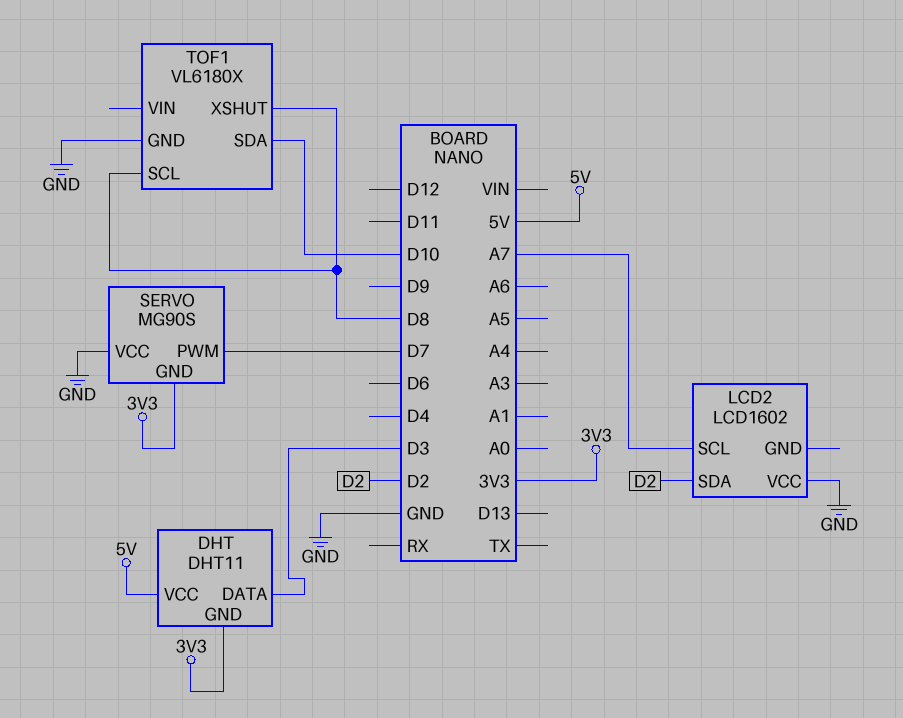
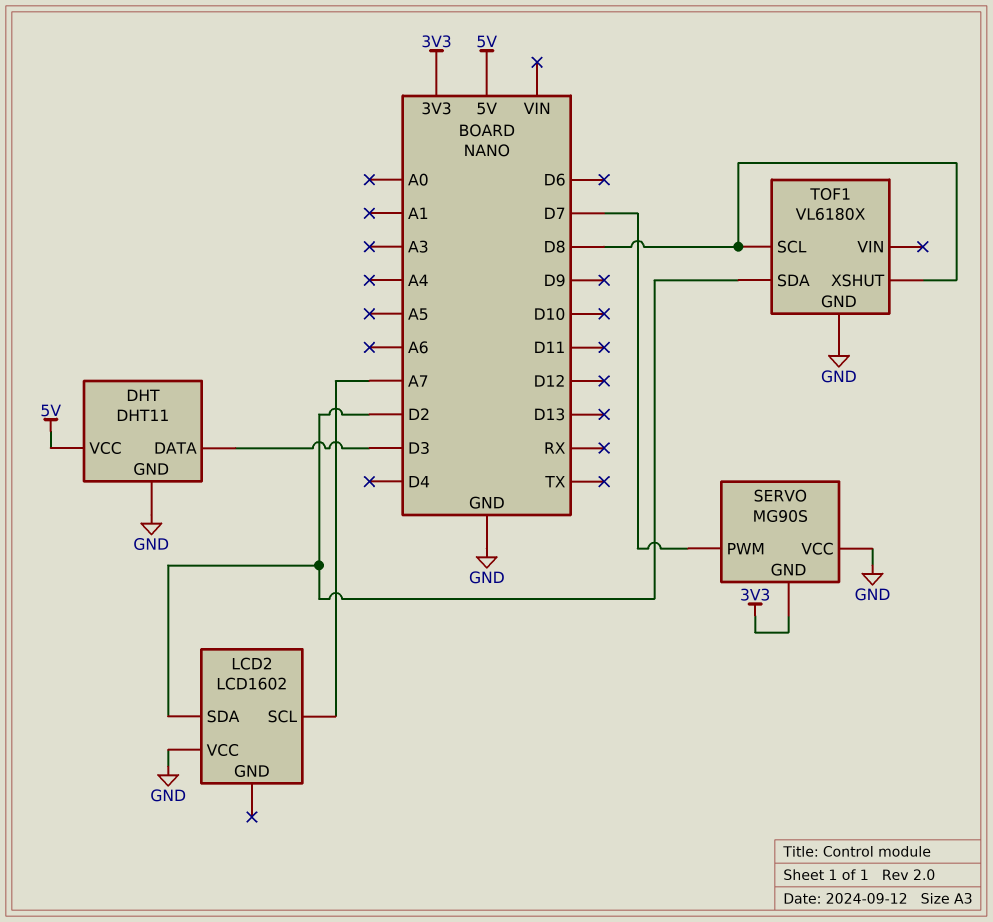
DHT pin GND: 3V3 -> GND
TOF1 pin SDA: D10 -> D2

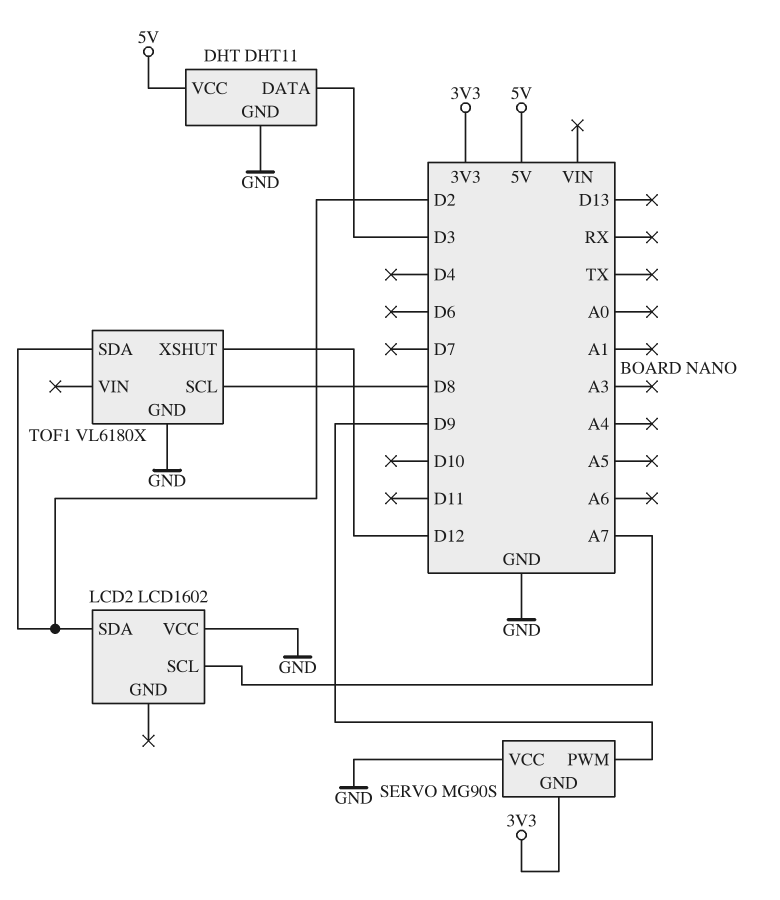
SERVO pin PWM: D7 -> D9
TOF1 pin XSHUT: D8 -> D12

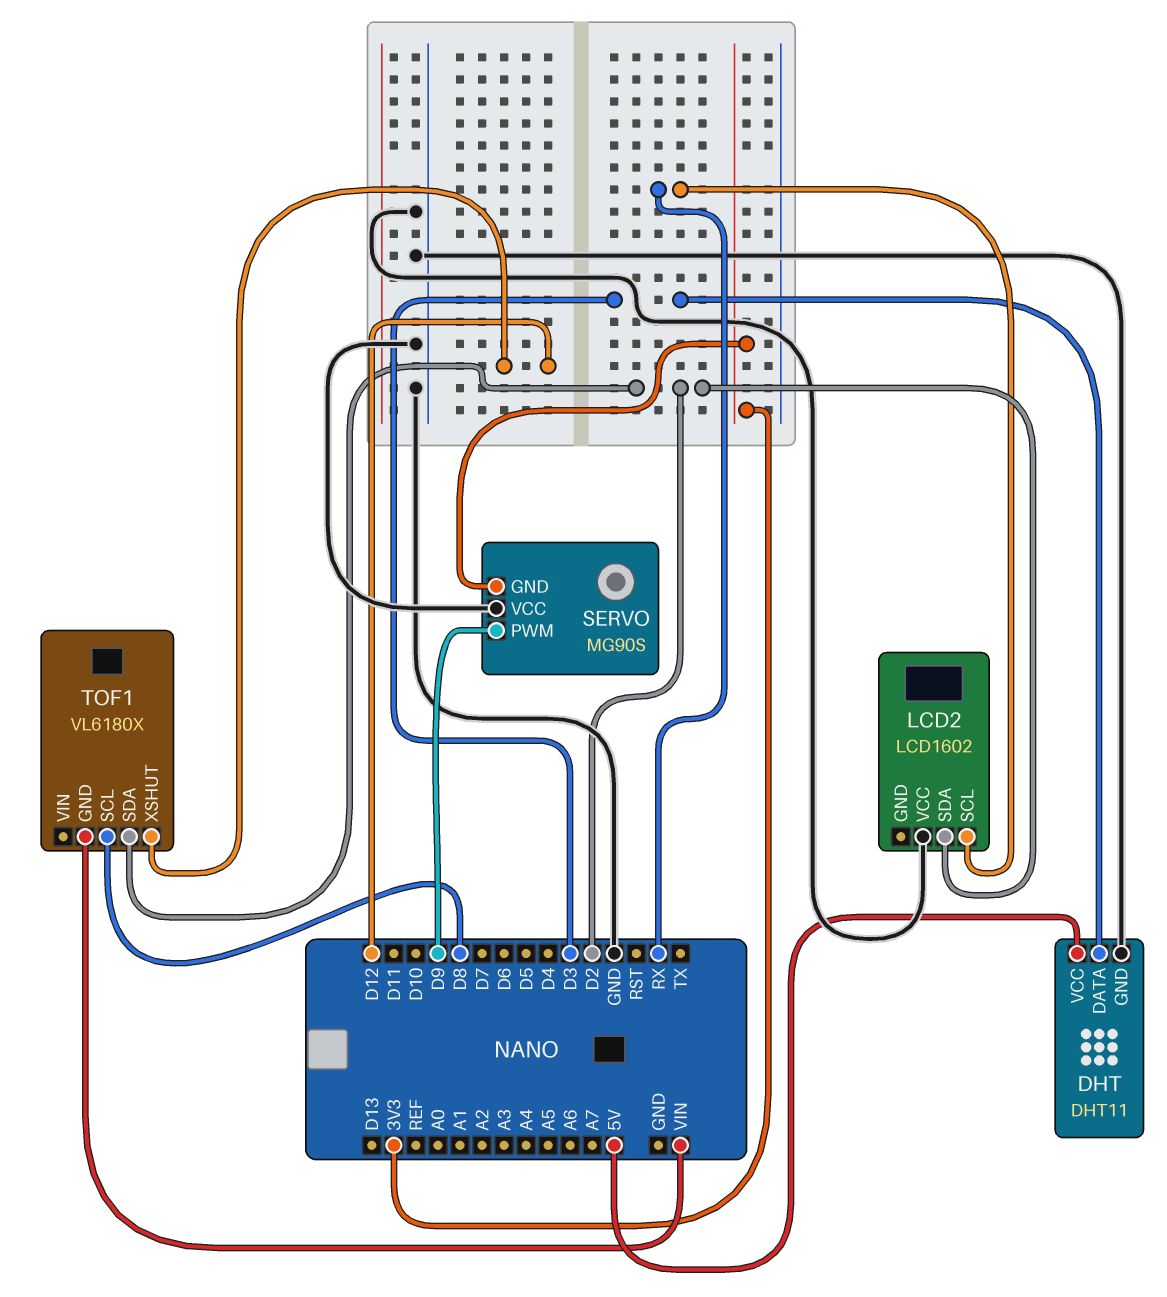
LCD2 pin SCL: A7 -> RX
TOF1 pin GND: GND -> VIN

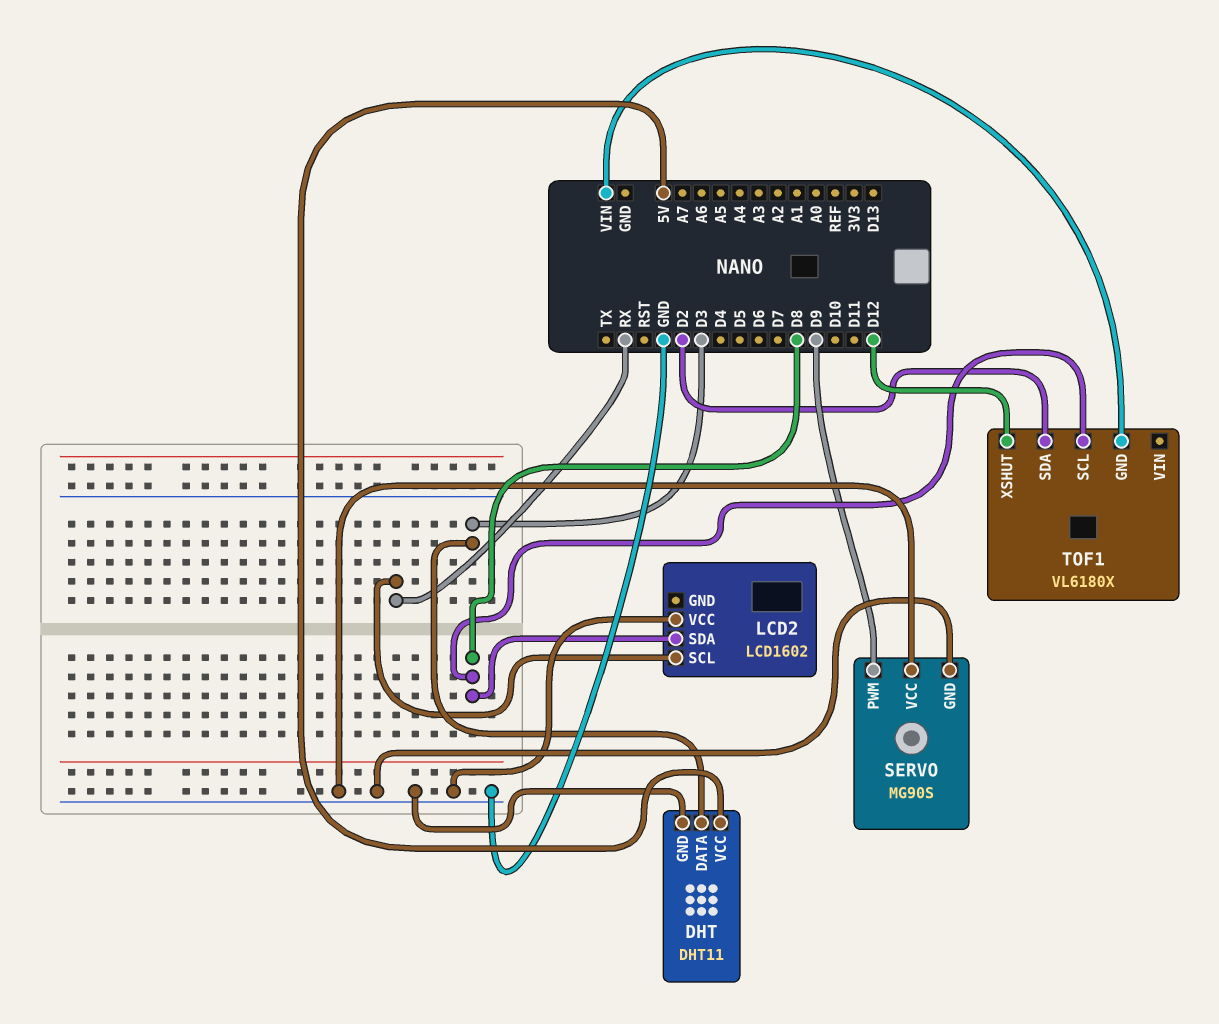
LCD2 pin SDA: D2 -> D8
SERVO pin GND: 3V3 -> GND

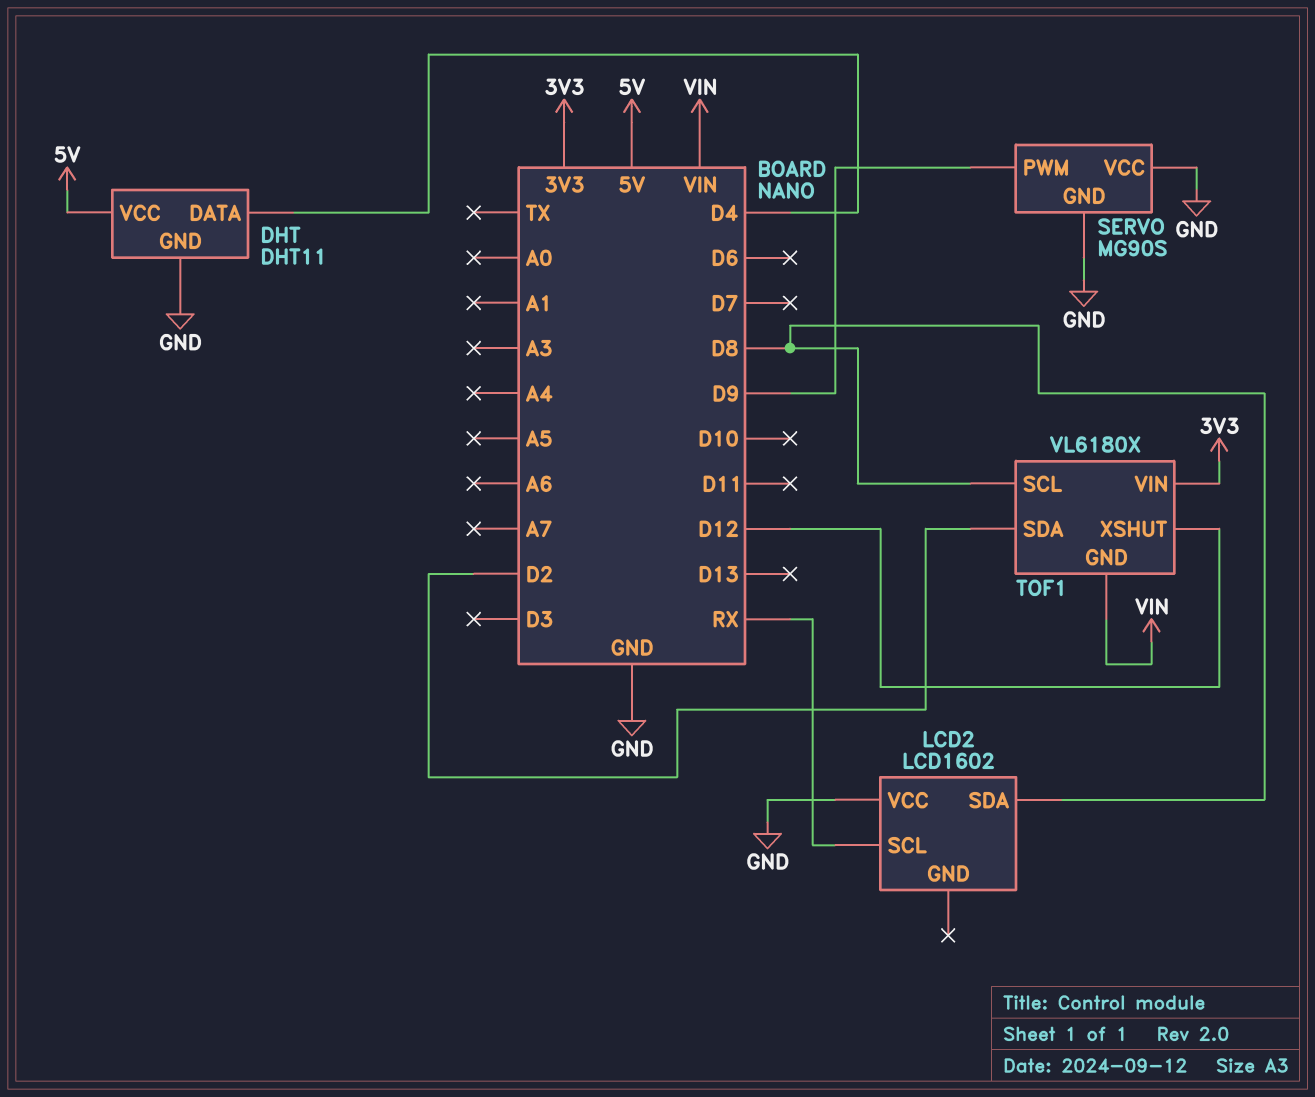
DHT pin DATA: D3 -> D4
TOF1 pin VIN: none -> 3V3

